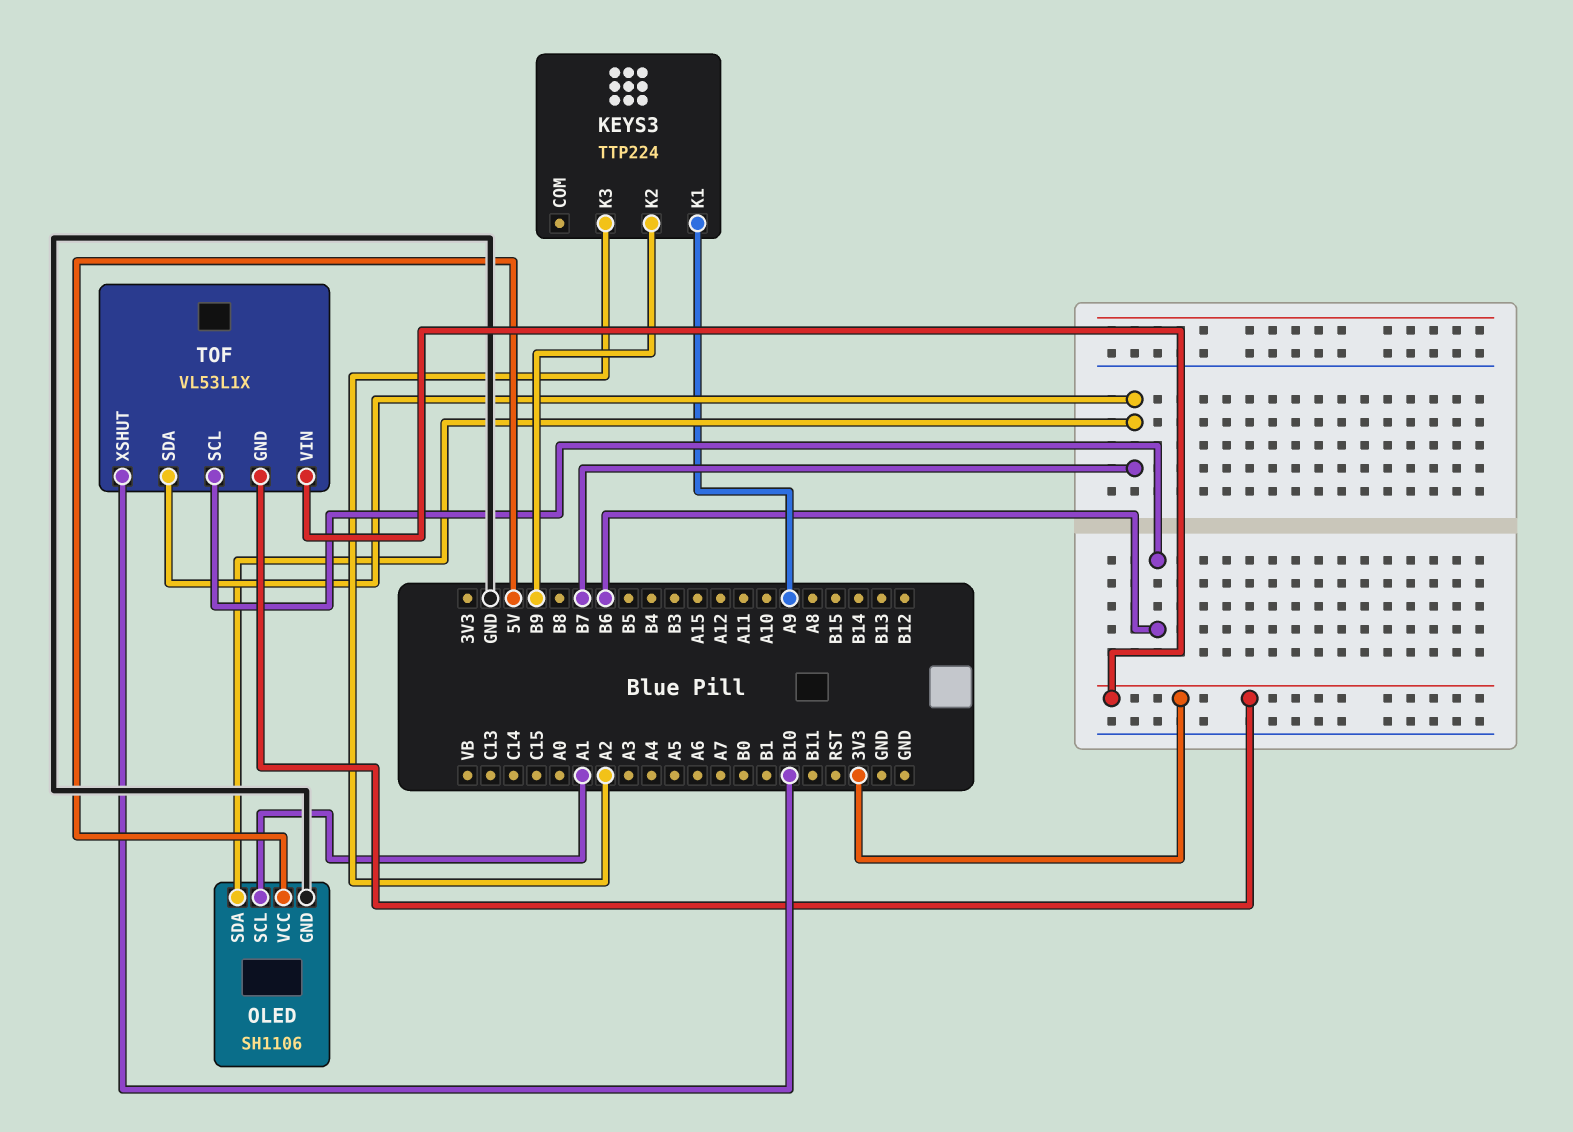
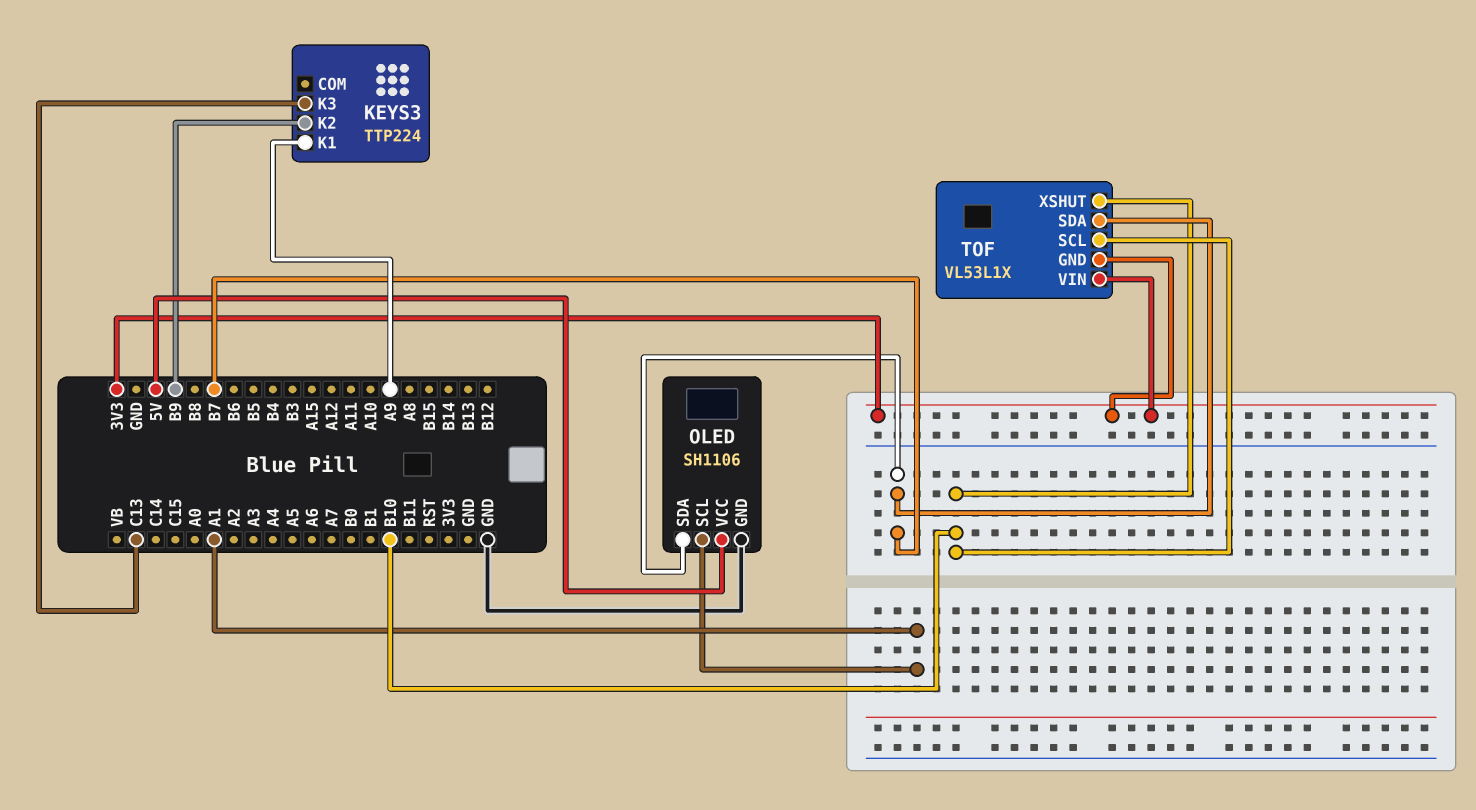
KEYS3 pin K3: A2 -> C13
TOF pin SCL: B6 -> B10

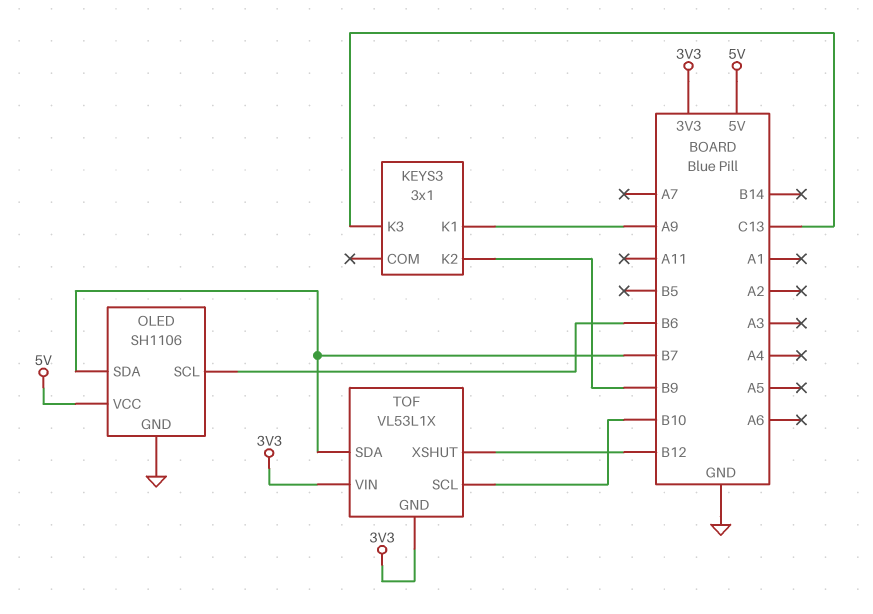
KEYS3: TTP224 -> 3x1
OLED pin SCL: A1 -> B6
TOF pin XSHUT: B10 -> B12

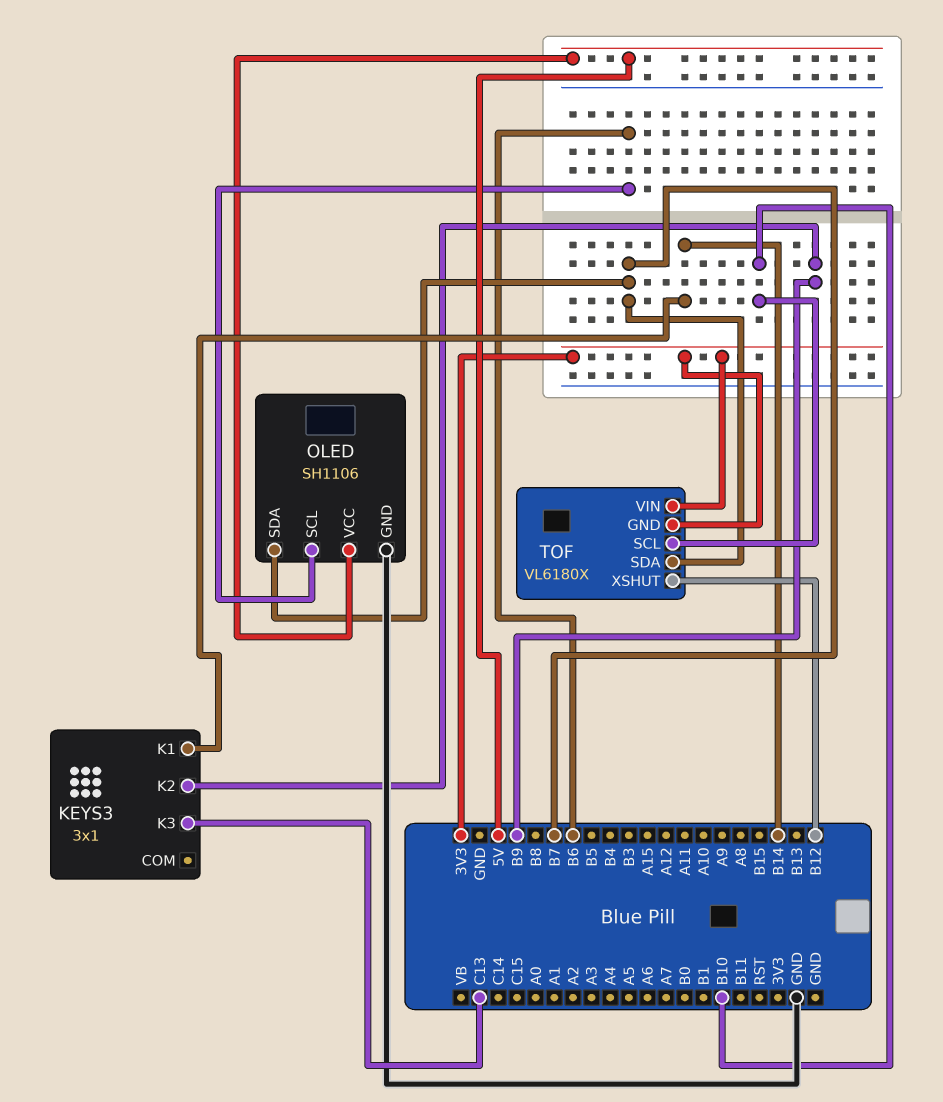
KEYS3 pin K1: A9 -> B14
TOF: VL53L1X -> VL6180X

